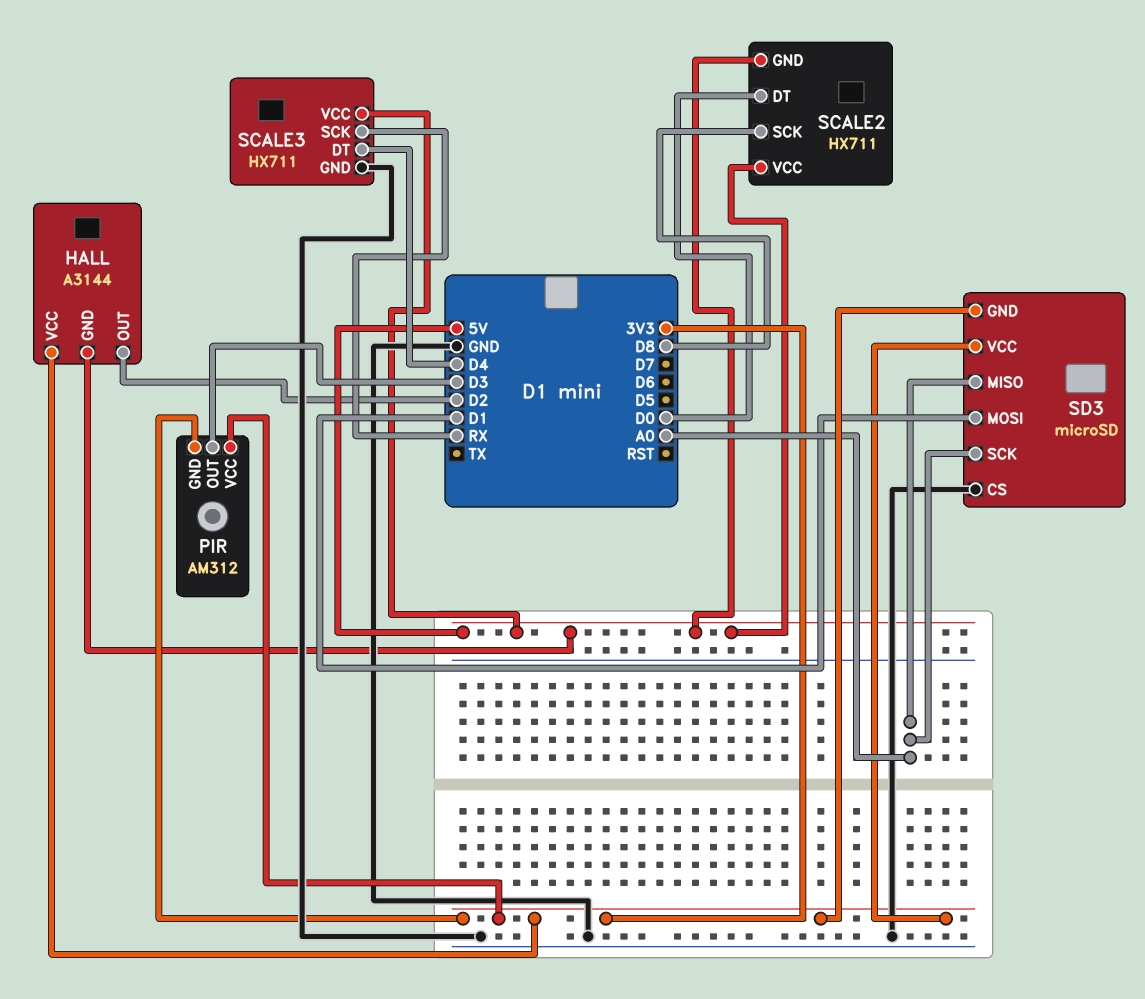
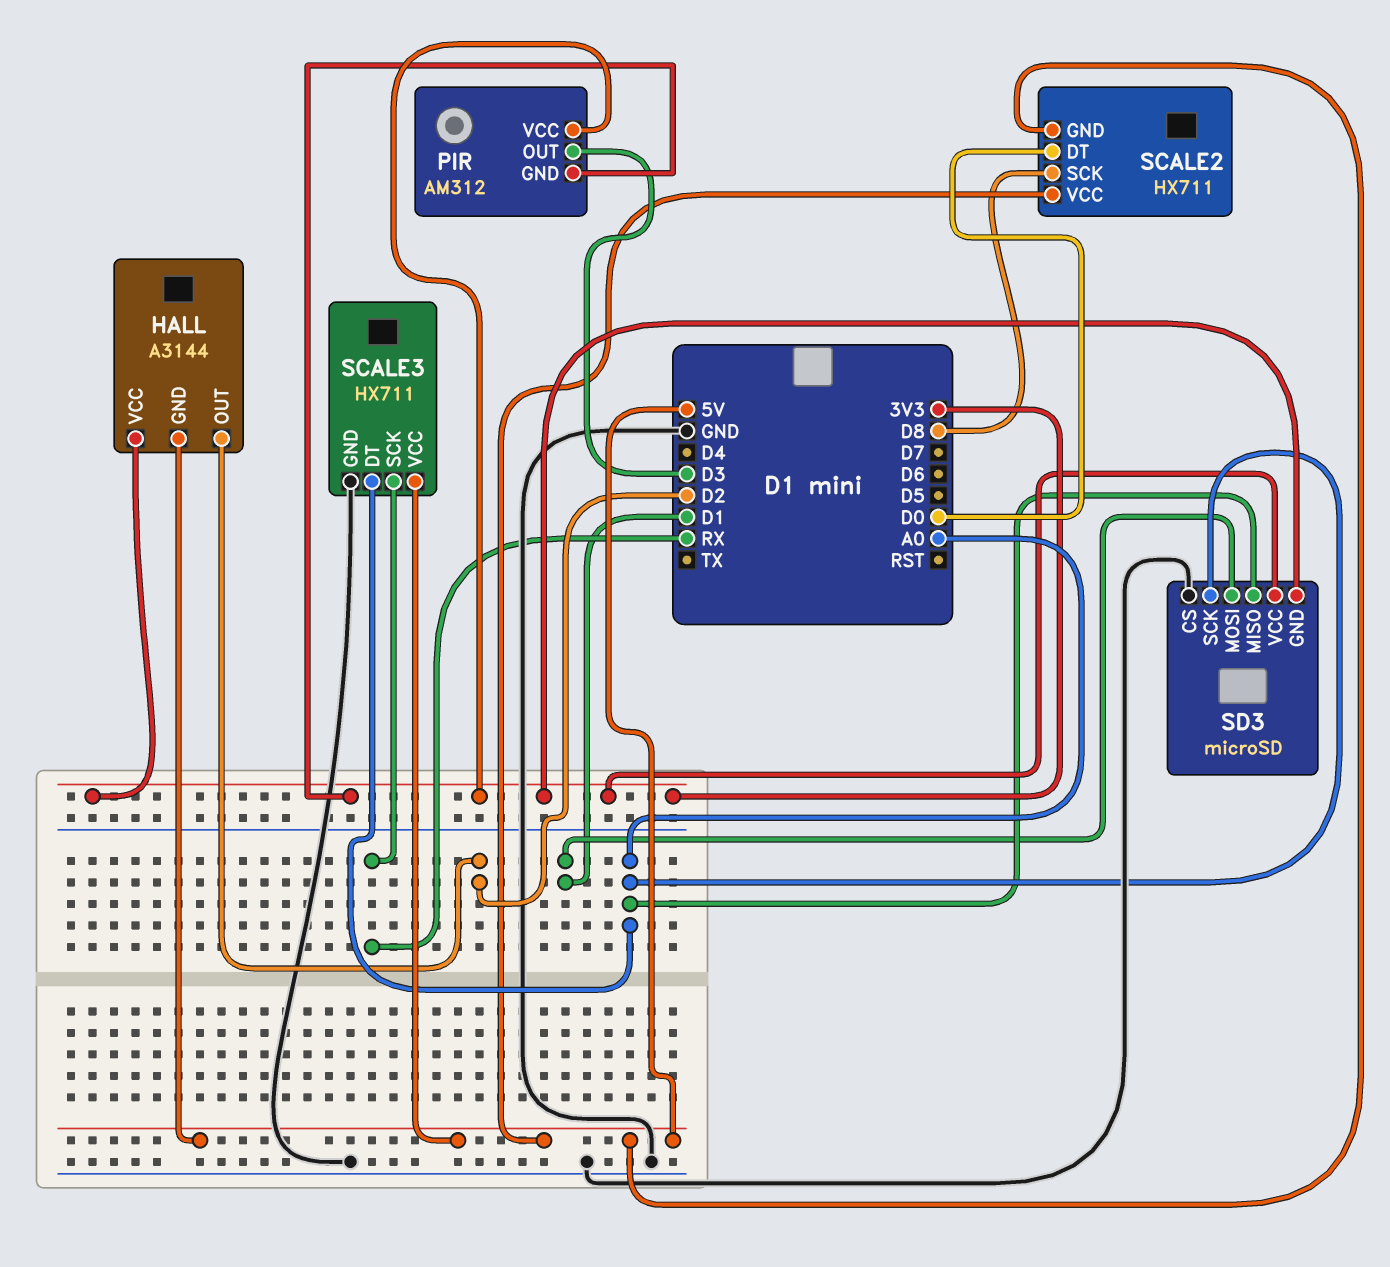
SCALE3 pin DT: D4 -> A0

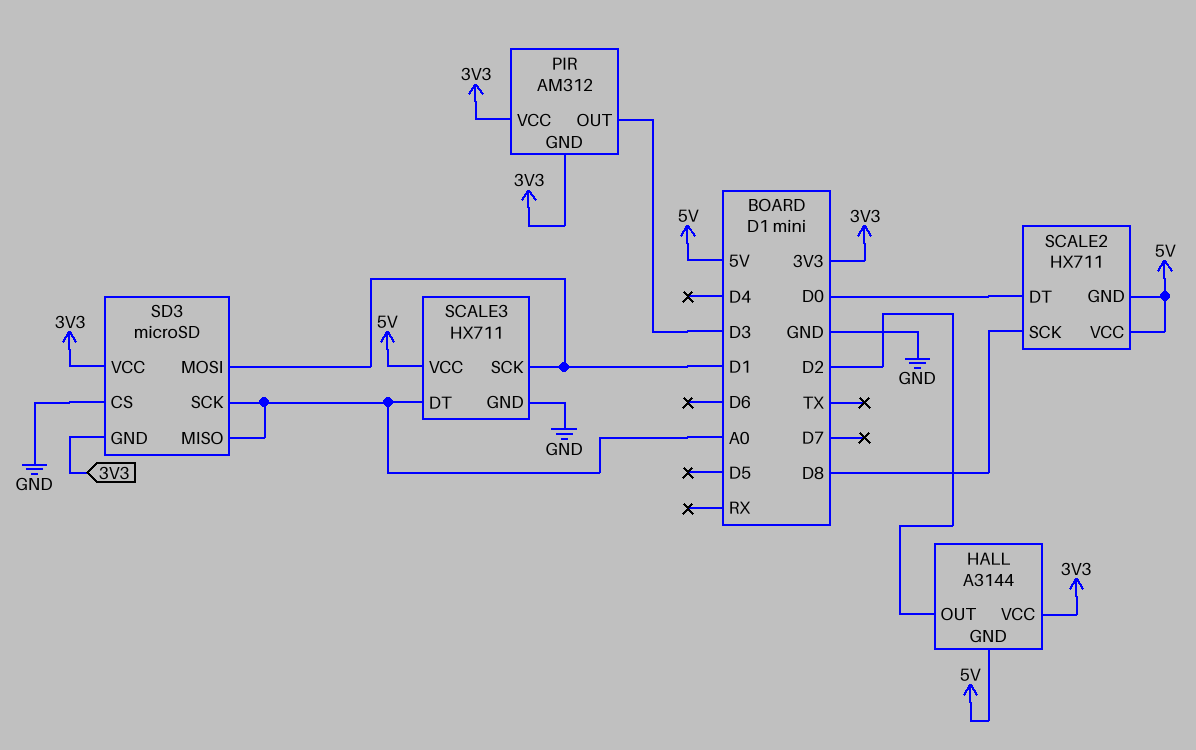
SCALE3 pin SCK: RX -> D1

